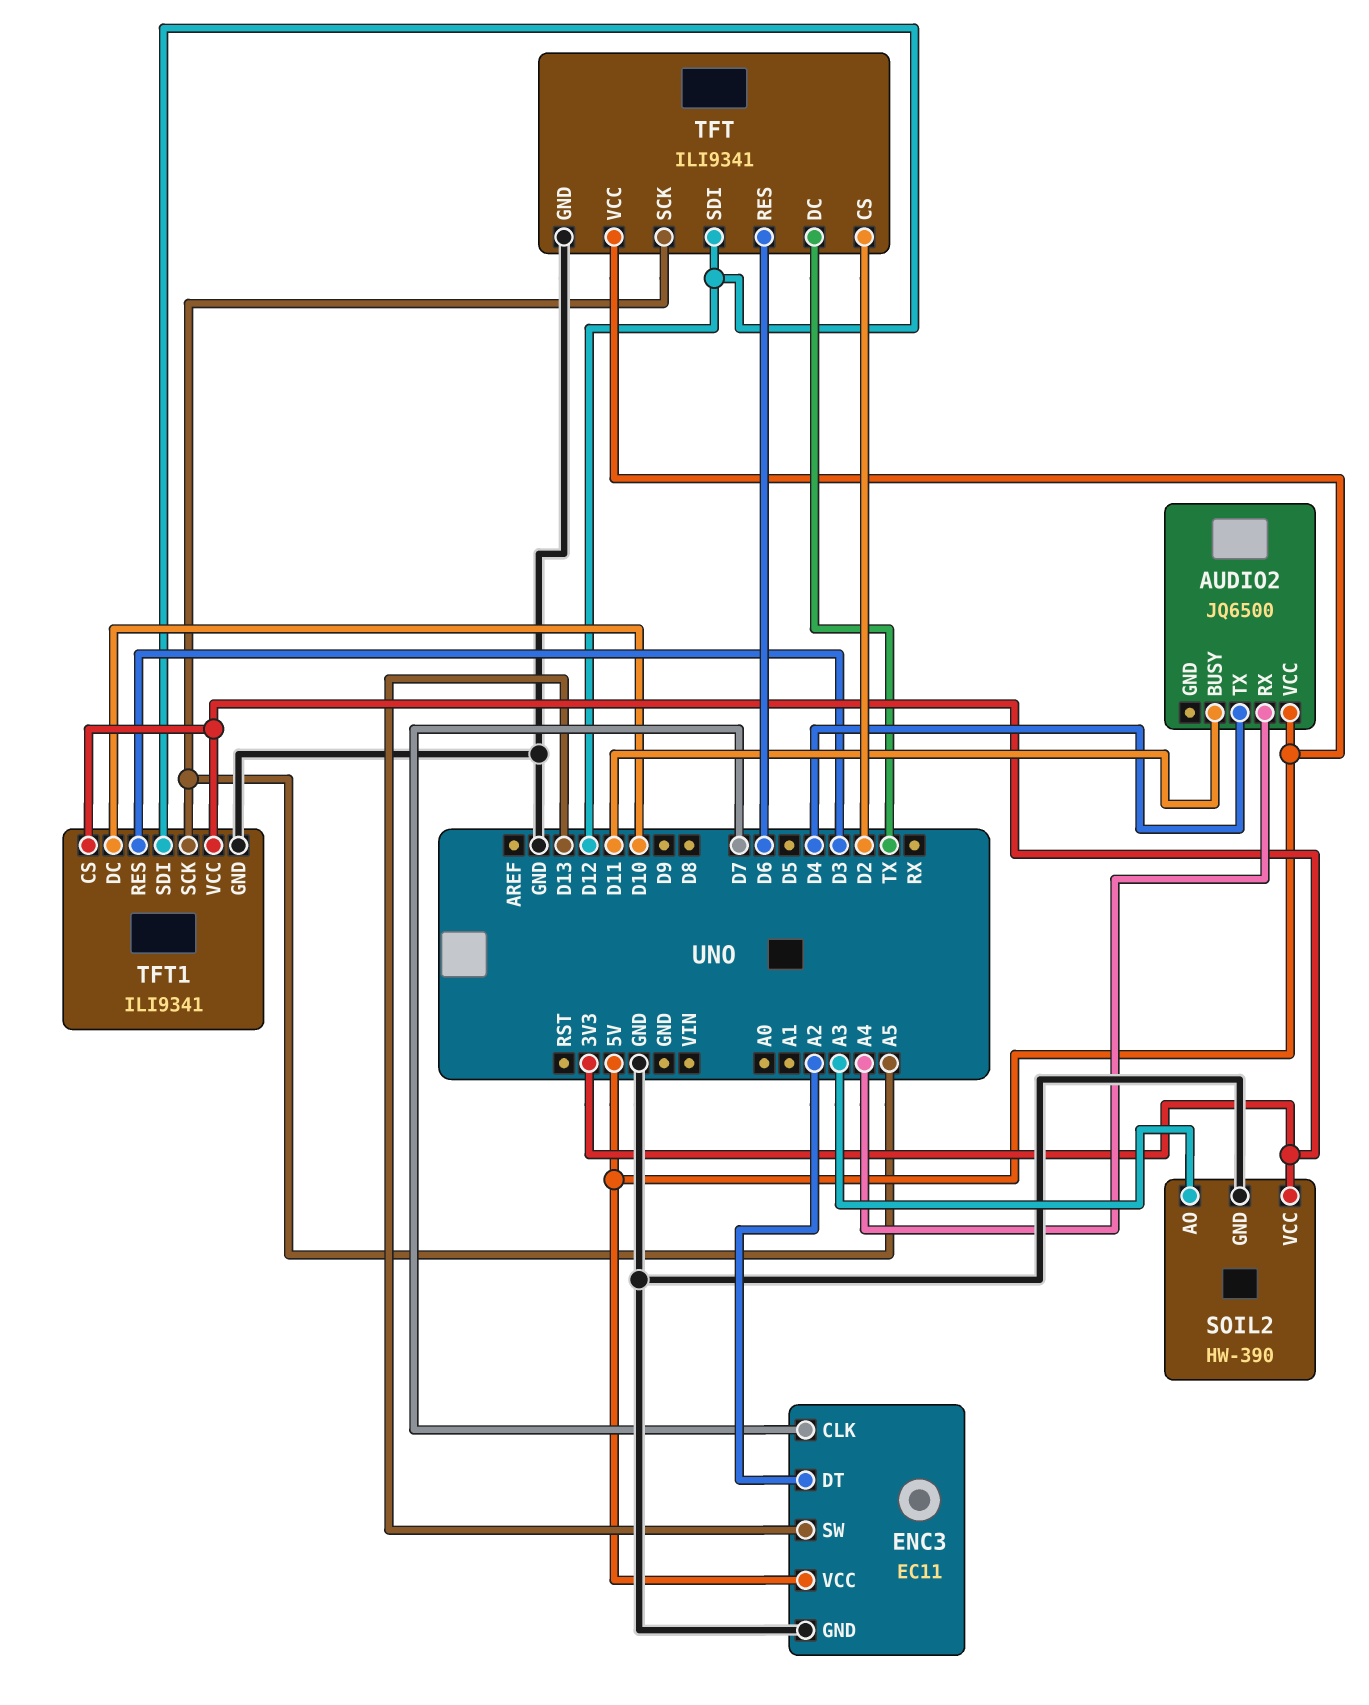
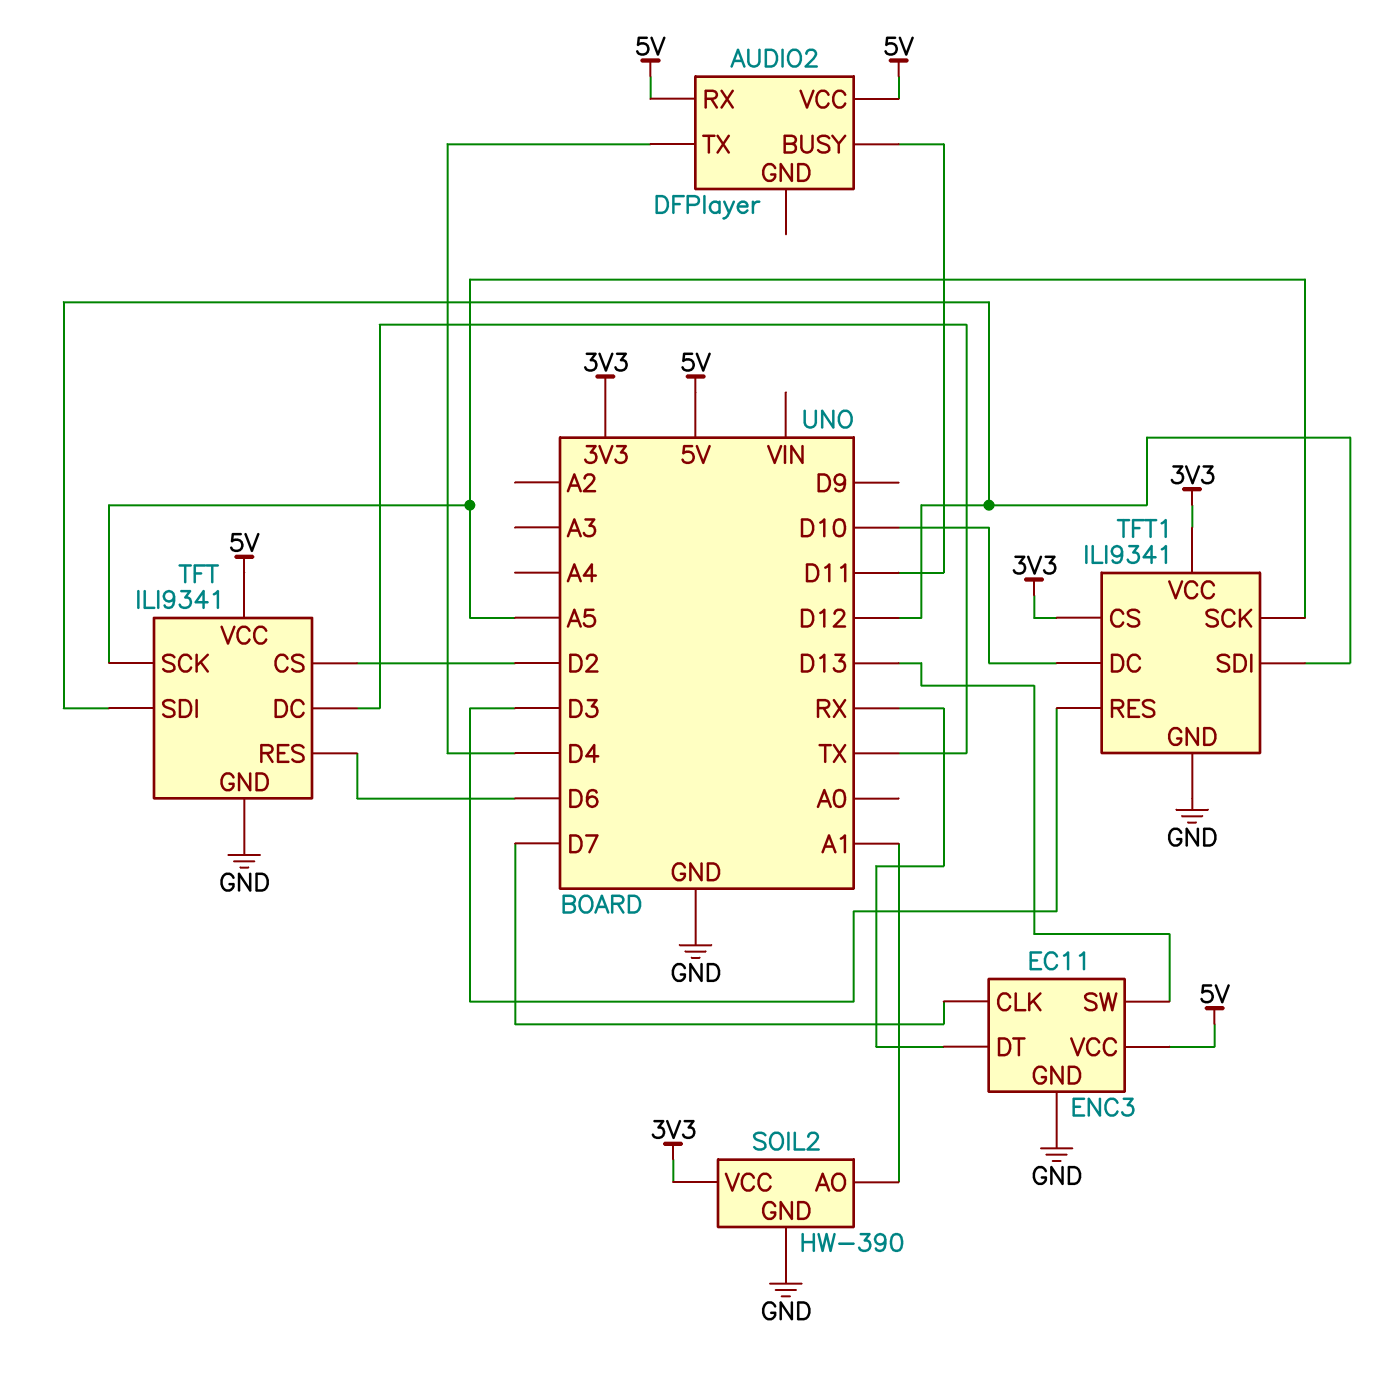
AUDIO2: JQ6500 -> DFPlayer
AUDIO2 pin RX: A4 -> 5V
ENC3 pin DT: A2 -> RX
SOIL2 pin AO: A3 -> A1

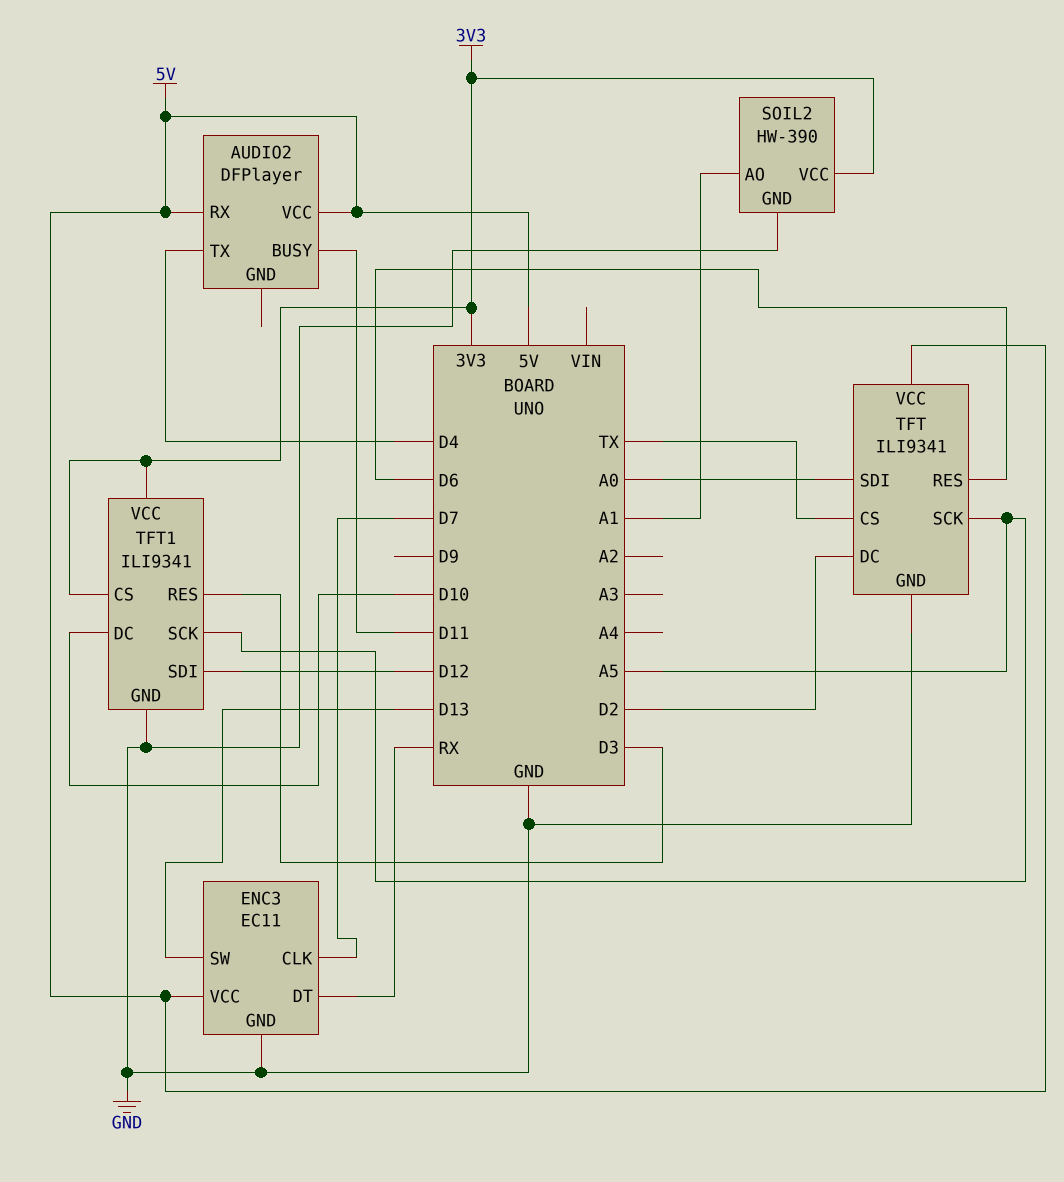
TFT pin CS: D2 -> TX
TFT pin DC: TX -> D2
TFT pin SDI: D12 -> A0

